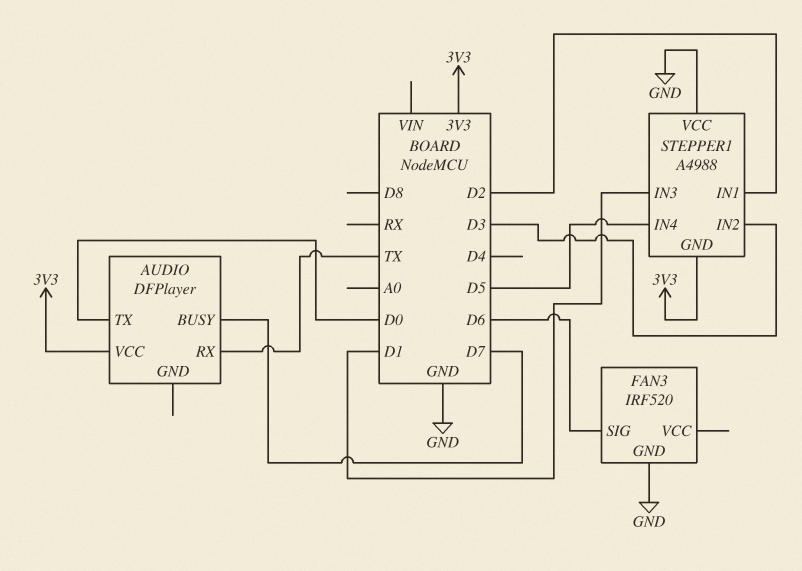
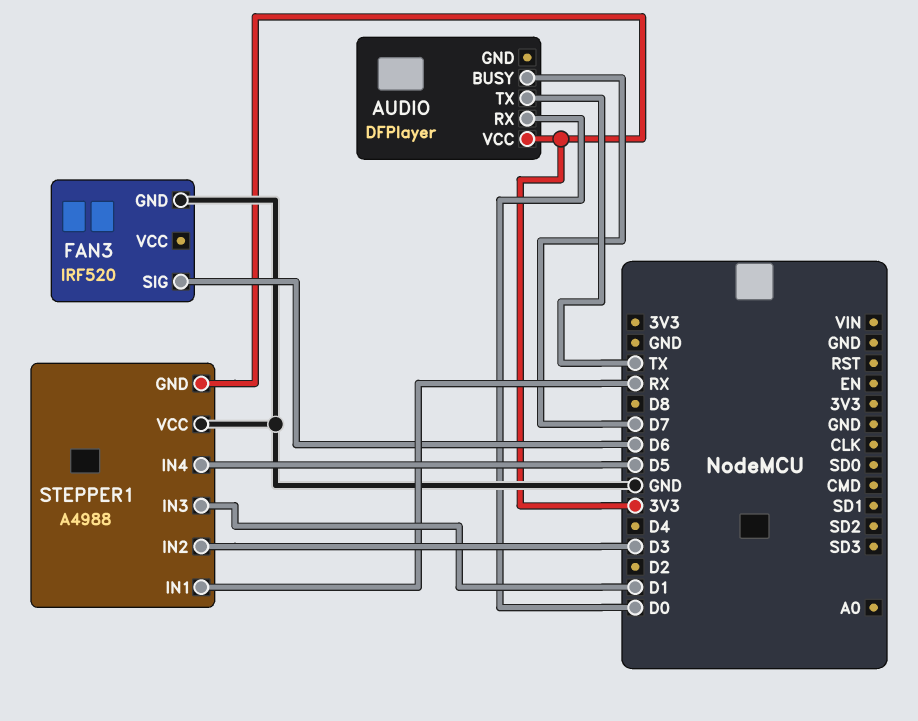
AUDIO pin RX: TX -> D0
AUDIO pin TX: D0 -> TX
STEPPER1 pin IN1: D2 -> RX

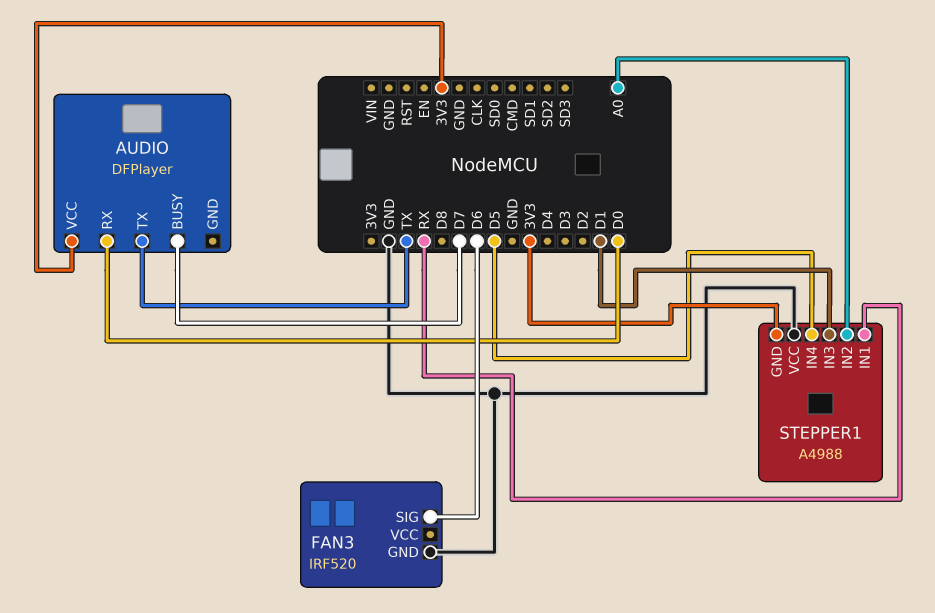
STEPPER1 pin IN2: D3 -> A0

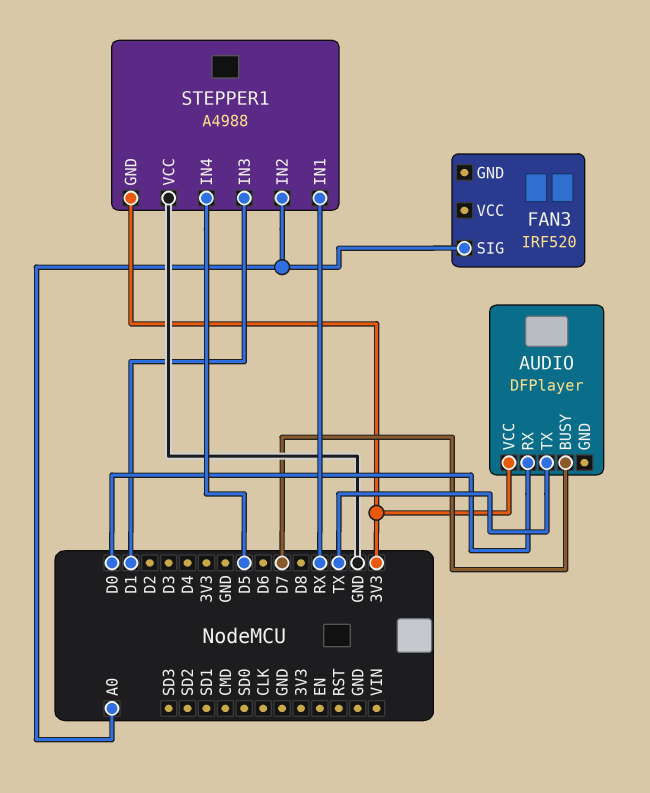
FAN3 pin GND: GND -> none
FAN3 pin SIG: D6 -> A0

